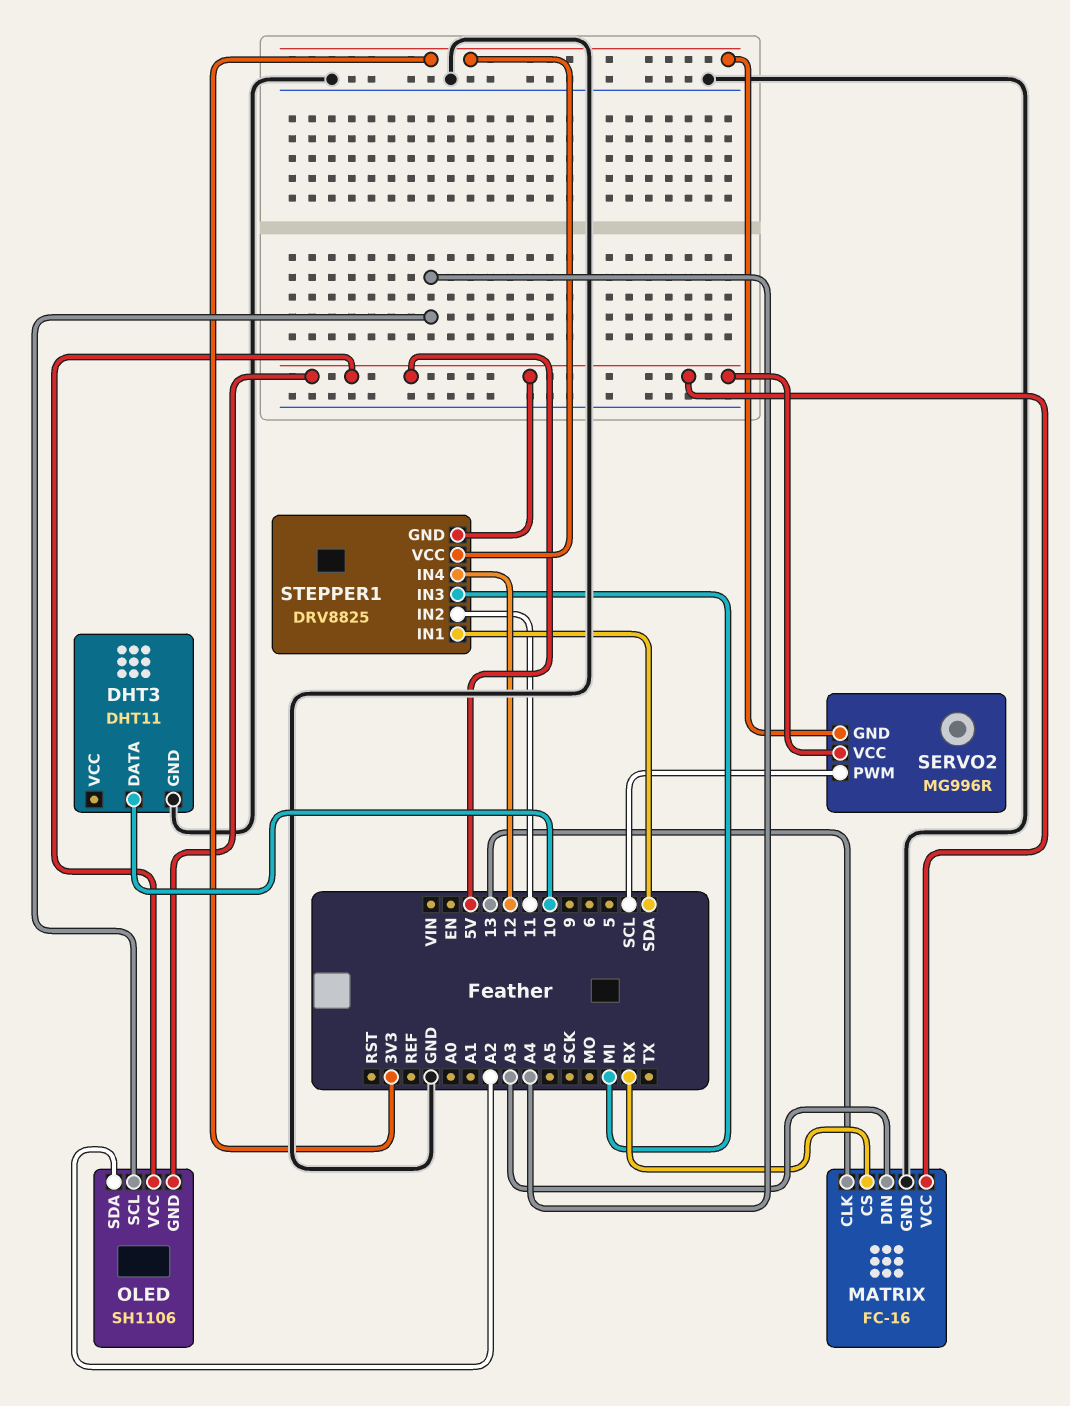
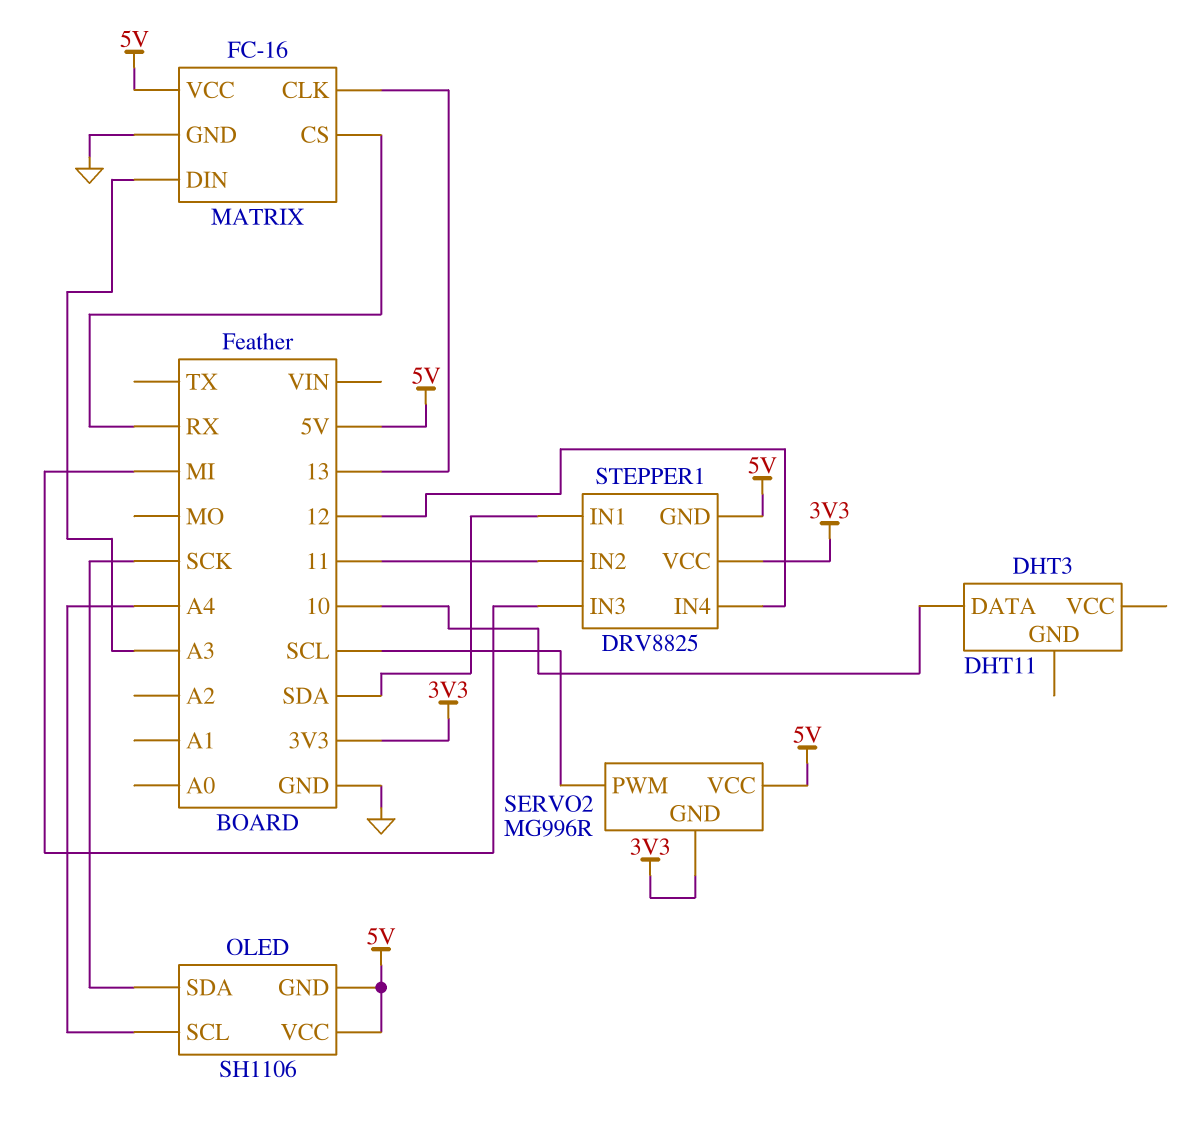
DHT3 pin GND: GND -> none
OLED pin SDA: A2 -> SCK

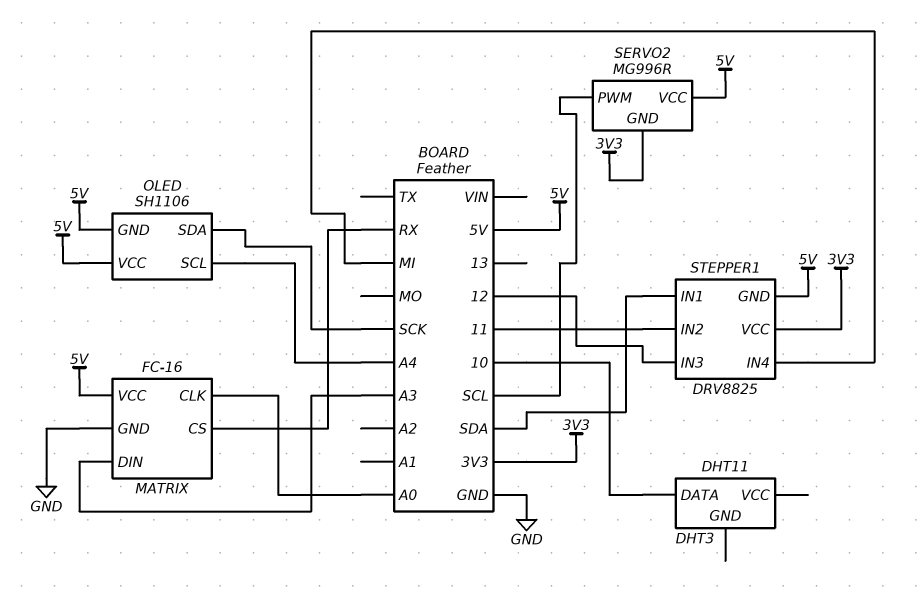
MATRIX pin CLK: 13 -> A0
STEPPER1 pin IN3: MI -> 12
STEPPER1 pin IN4: 12 -> MI

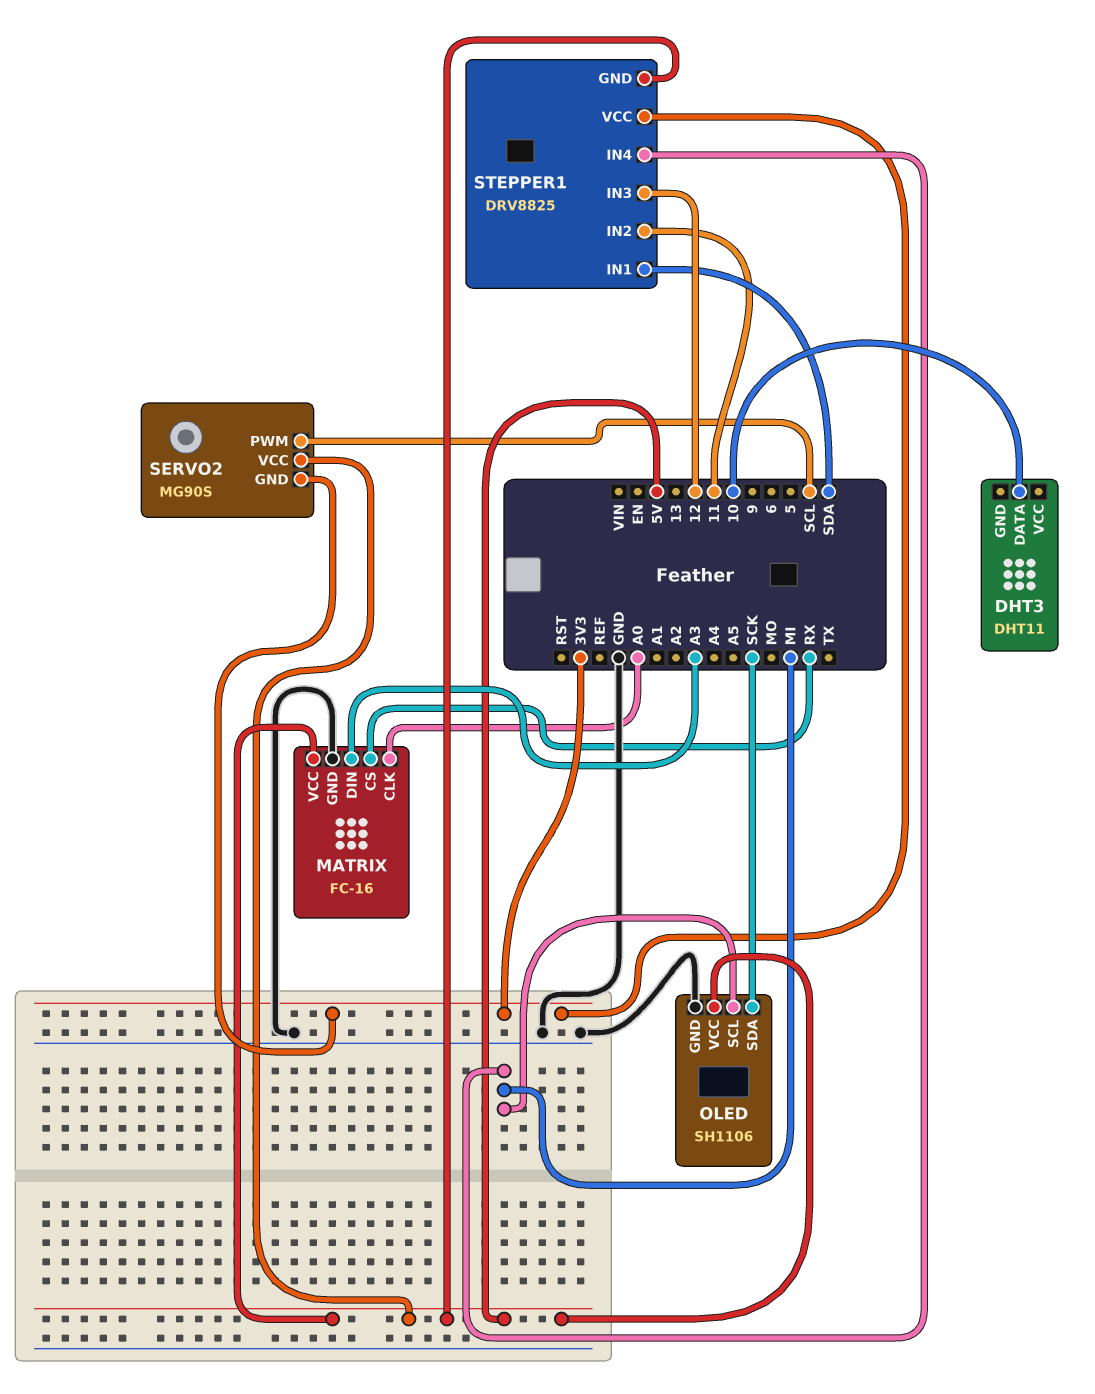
OLED pin GND: 5V -> GND
OLED pin SCL: A4 -> MI
SERVO2: MG996R -> MG90S

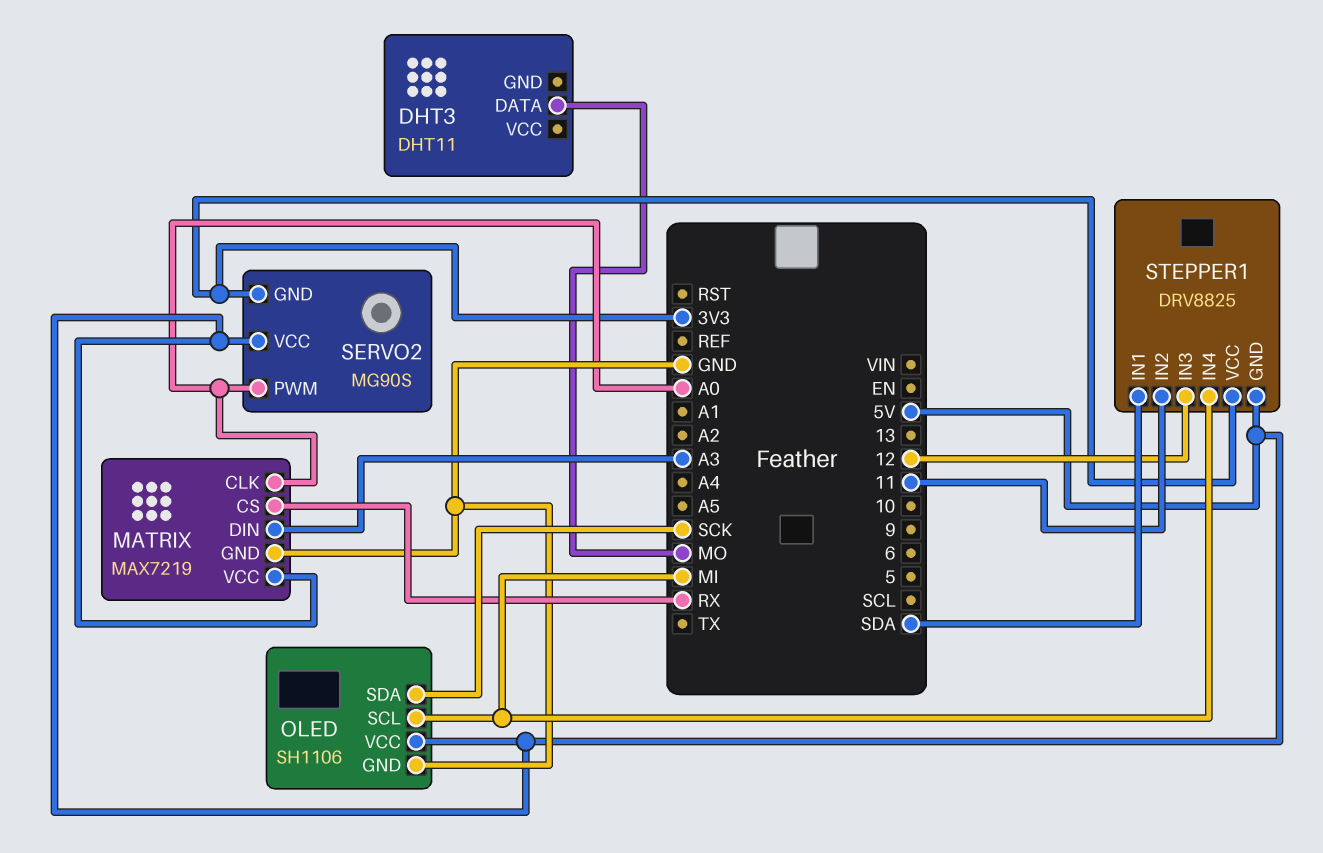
DHT3 pin DATA: 10 -> MO
MATRIX: FC-16 -> MAX7219
SERVO2 pin PWM: SCL -> A0

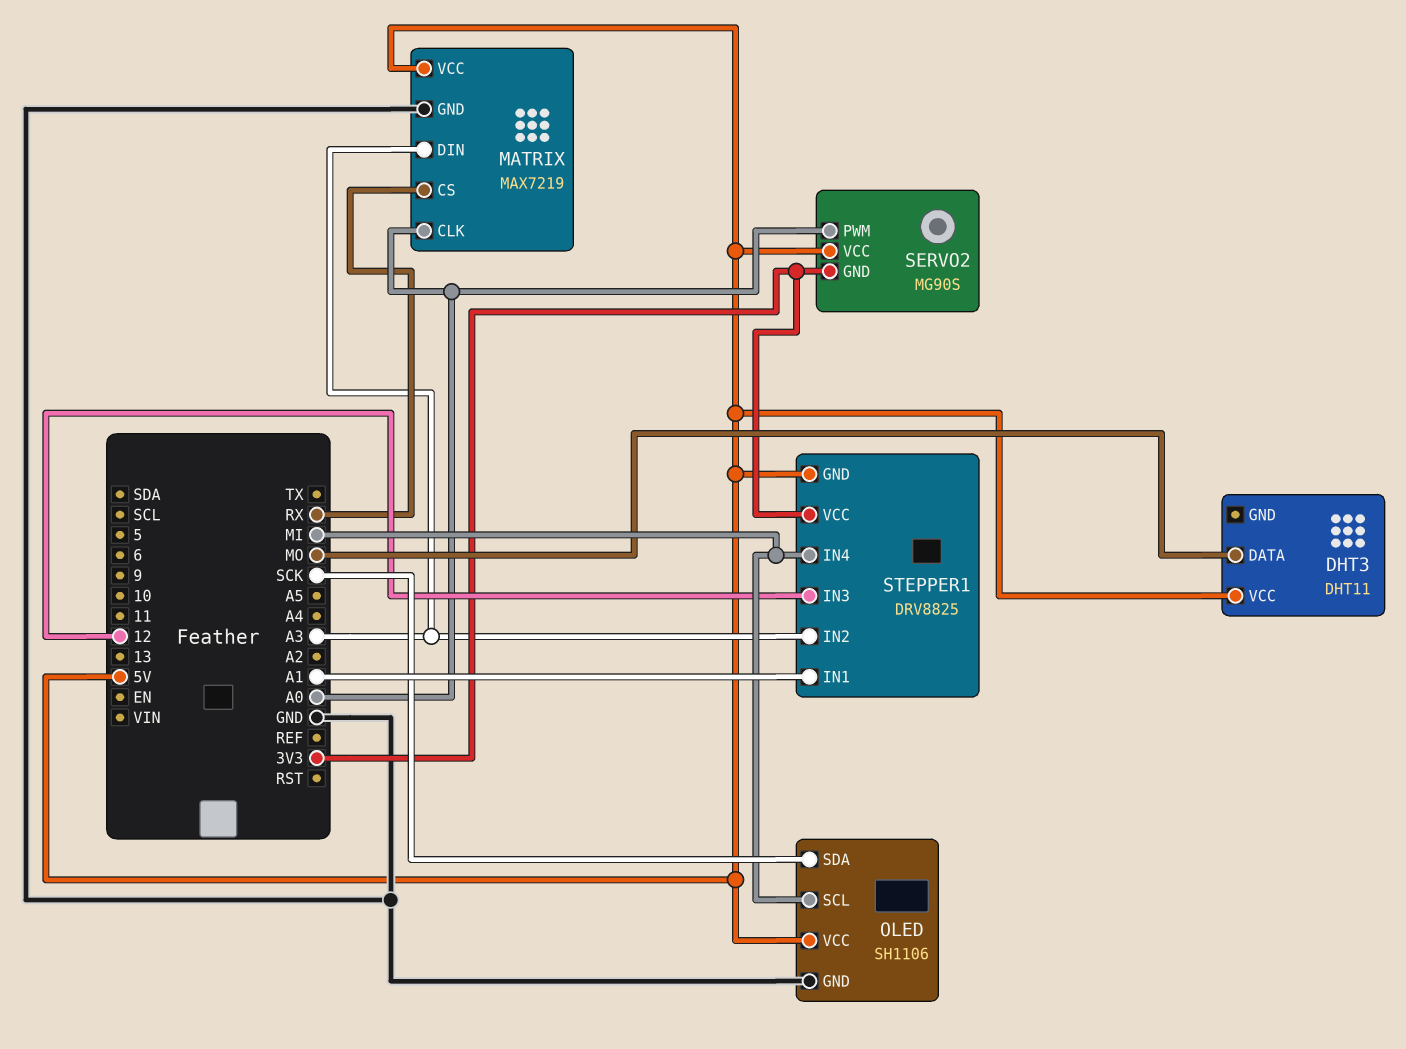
DHT3 pin VCC: none -> 5V
STEPPER1 pin IN1: SDA -> A1
STEPPER1 pin IN2: 11 -> A3

